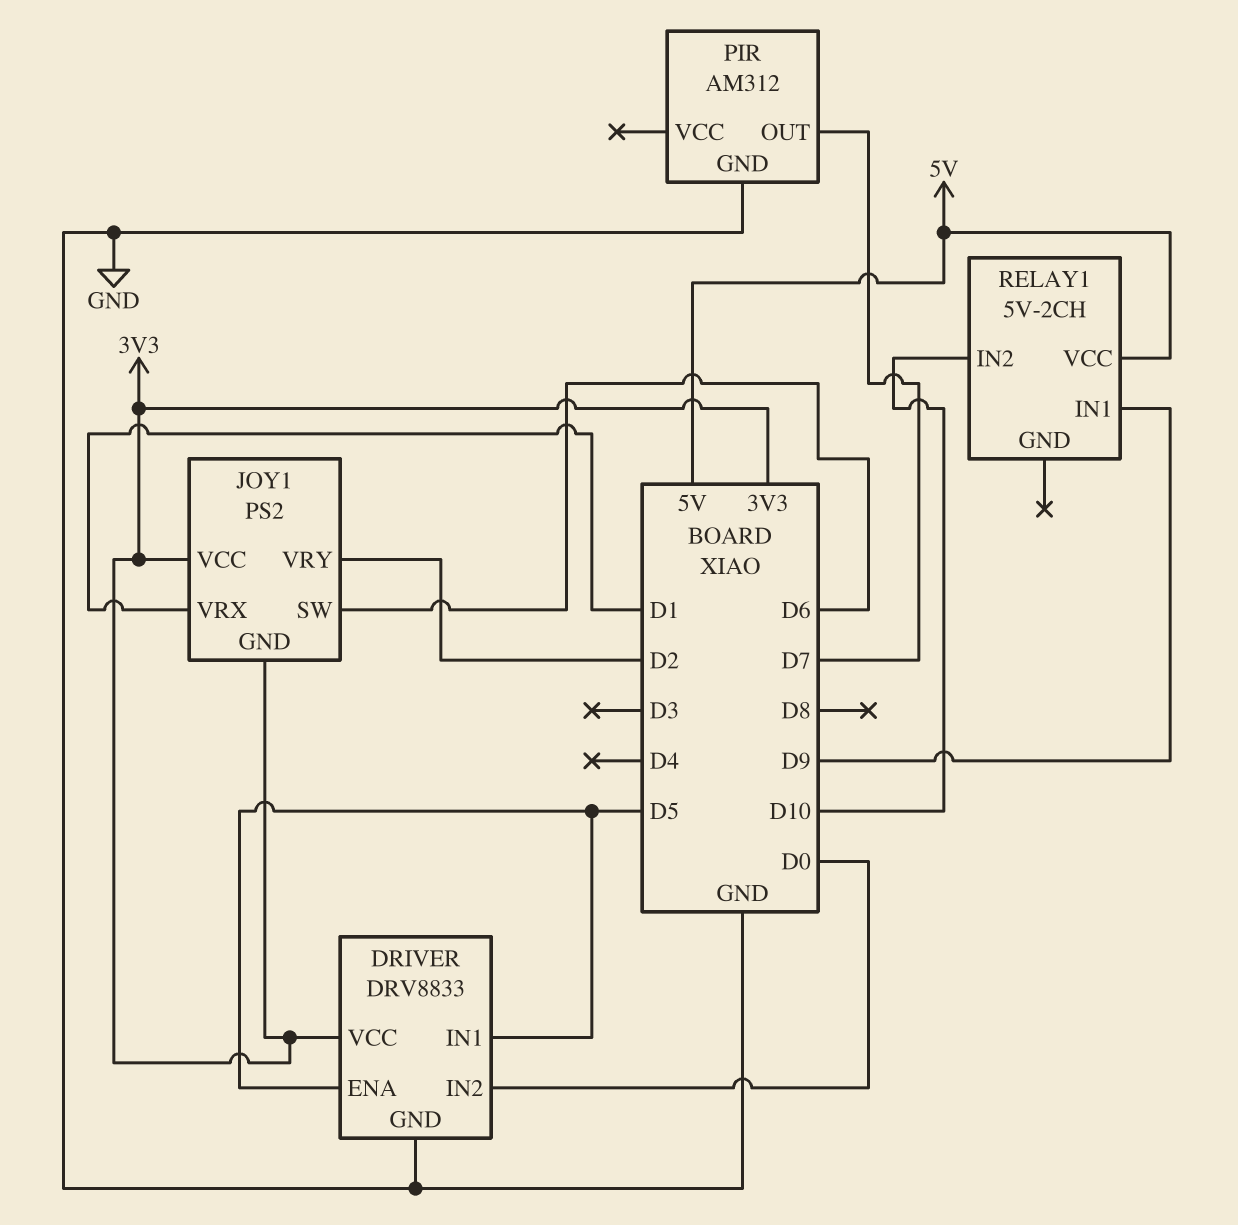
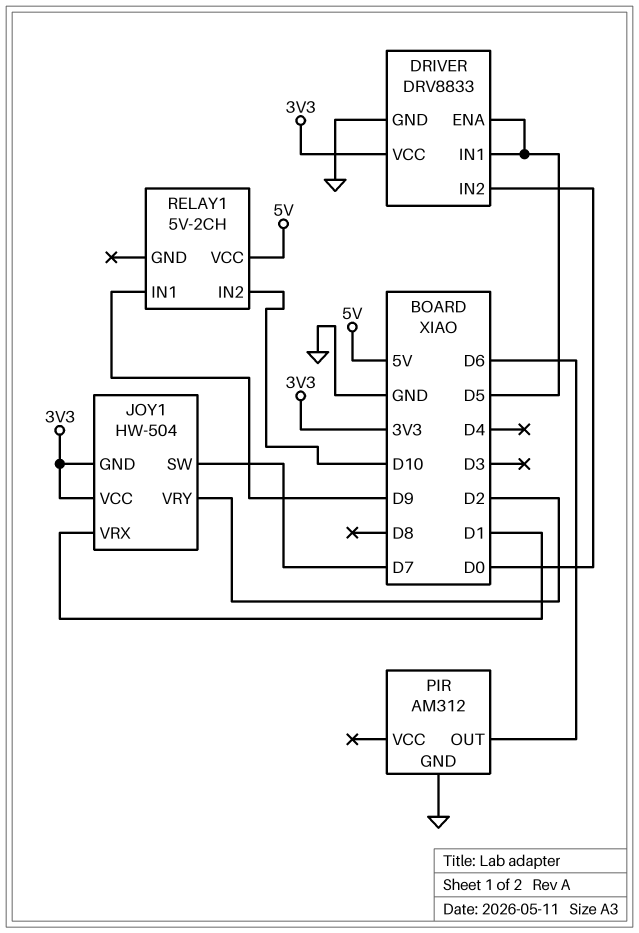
JOY1: PS2 -> HW-504
JOY1 pin SW: D6 -> D7
PIR pin OUT: D7 -> D6

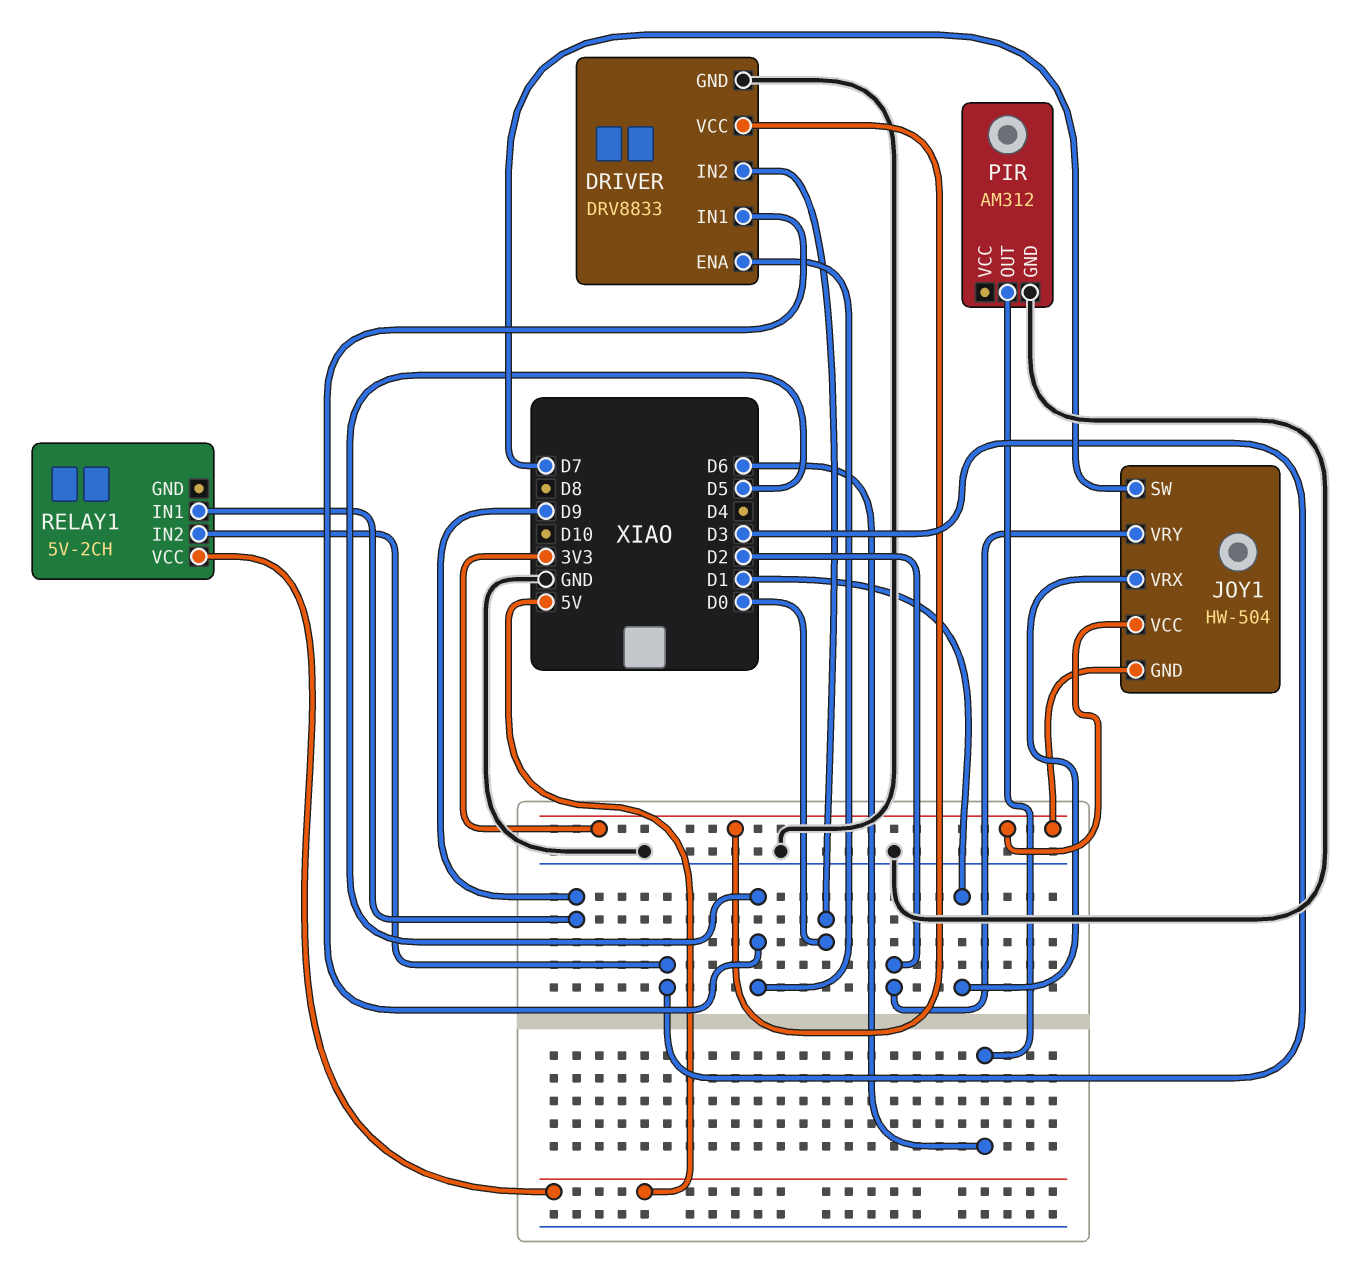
RELAY1 pin IN2: D10 -> D3

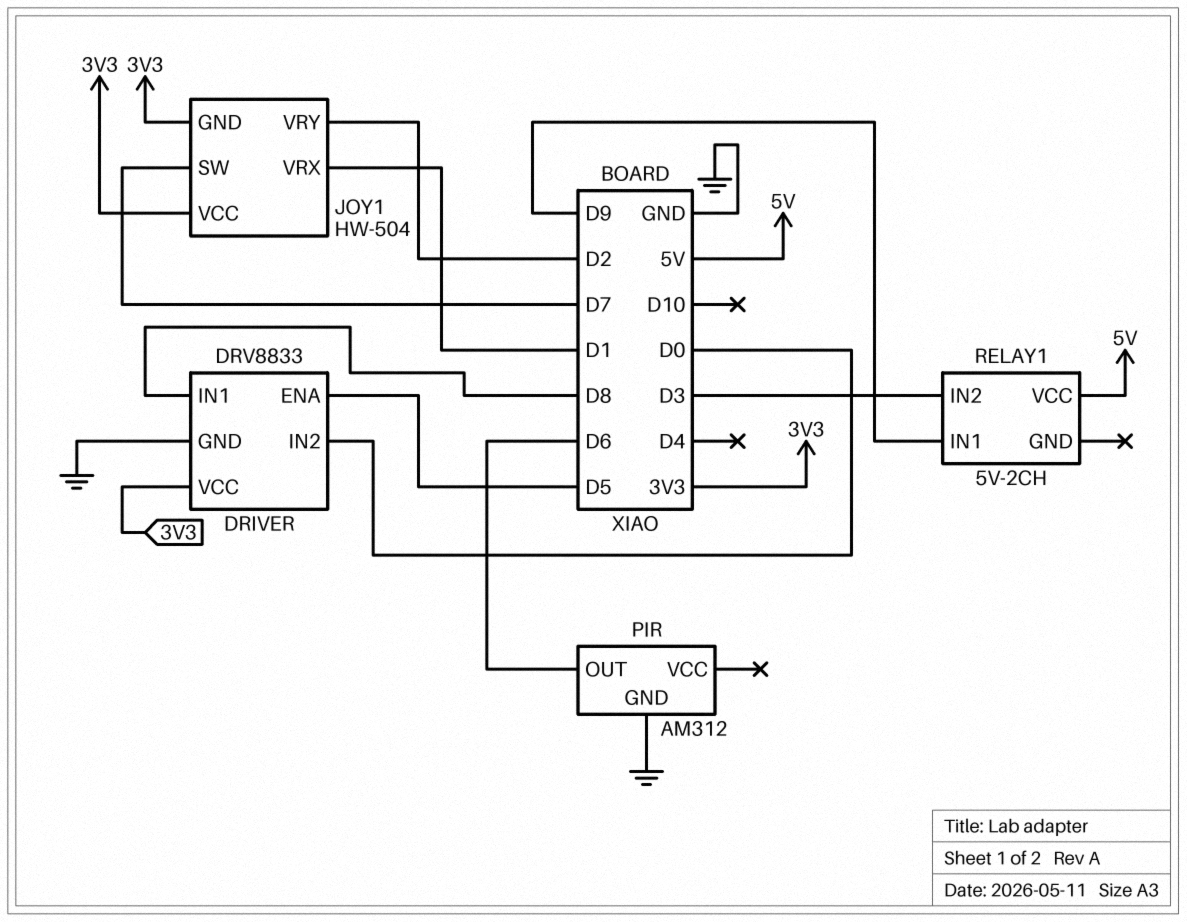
DRIVER pin IN1: D5 -> D8

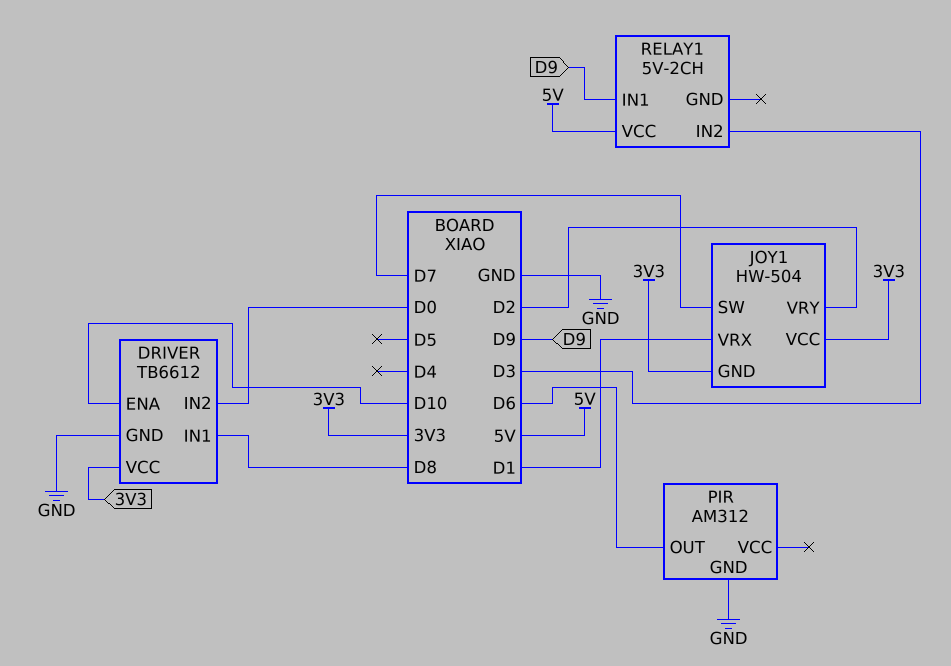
DRIVER: DRV8833 -> TB6612
DRIVER pin ENA: D5 -> D10

